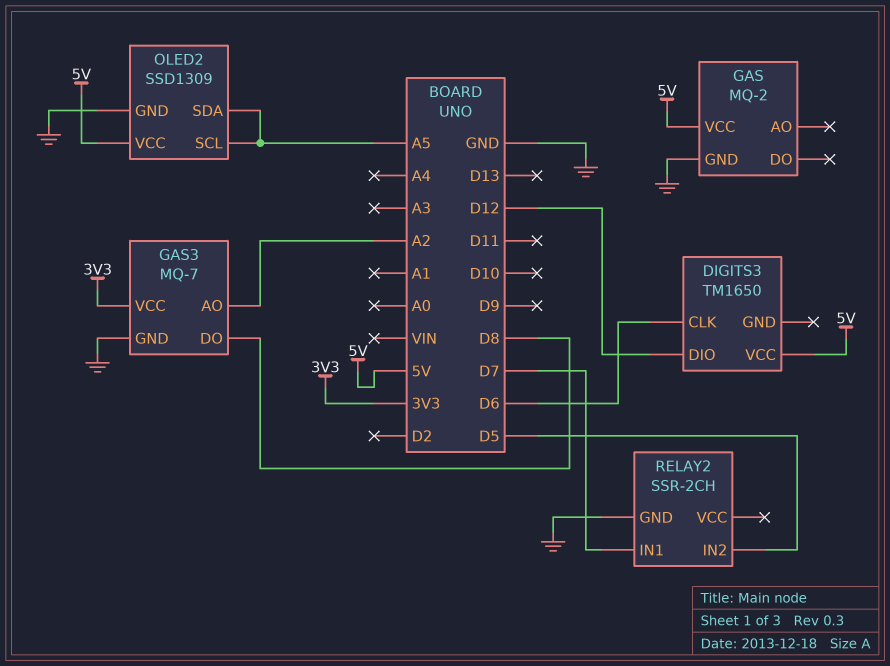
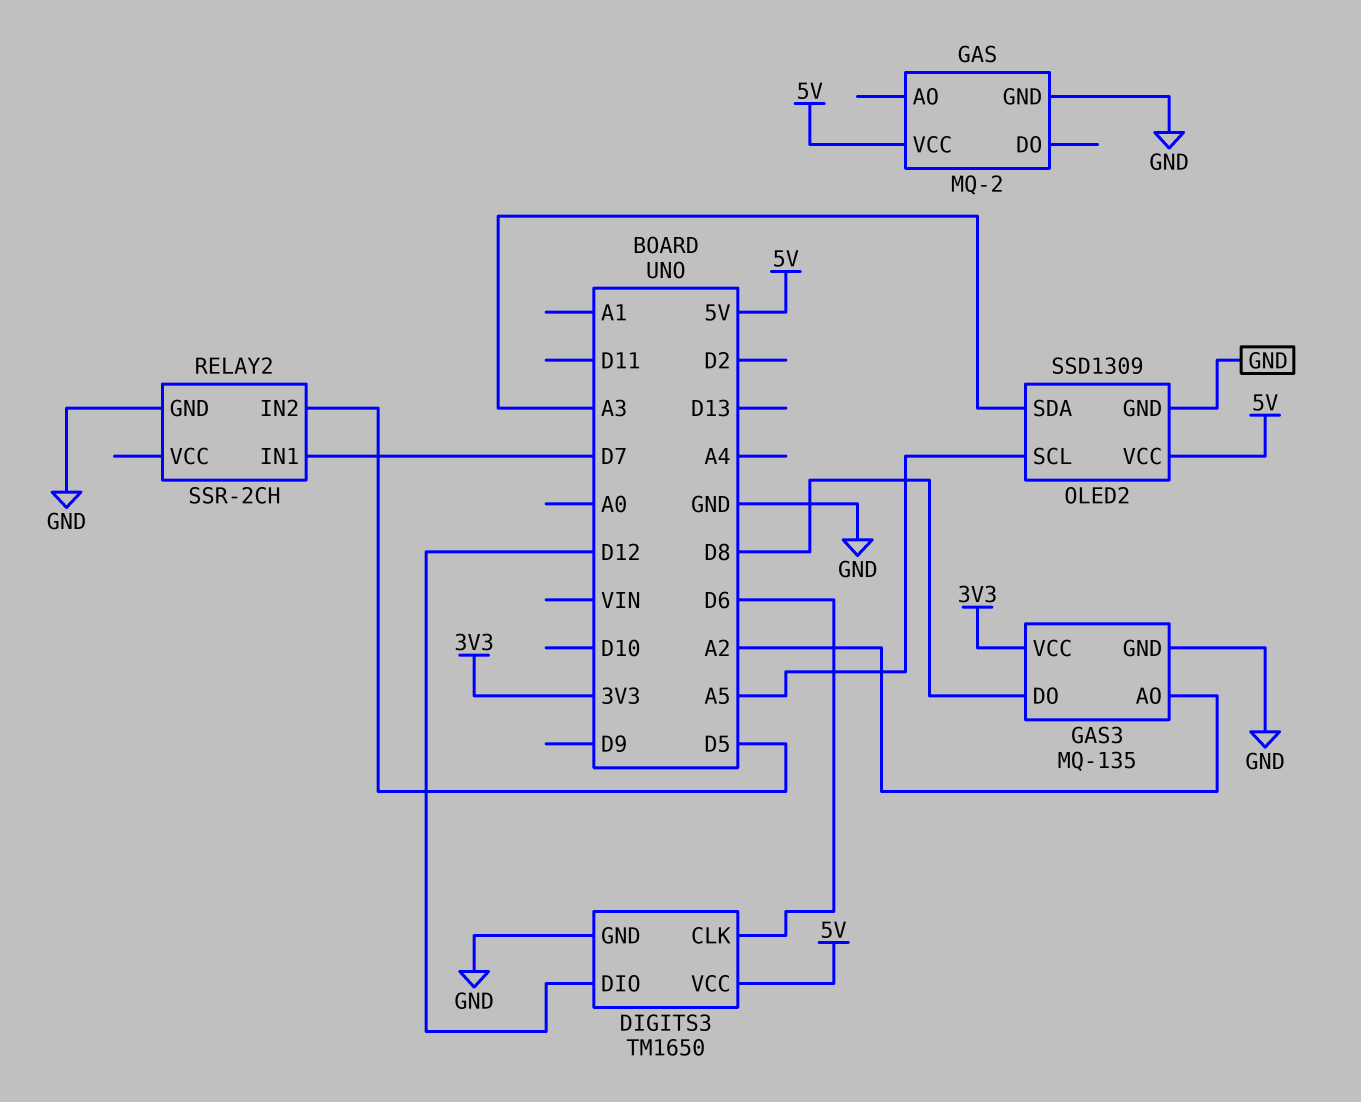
DIGITS3 pin GND: none -> GND
GAS3: MQ-7 -> MQ-135
OLED2 pin SDA: A5 -> A3

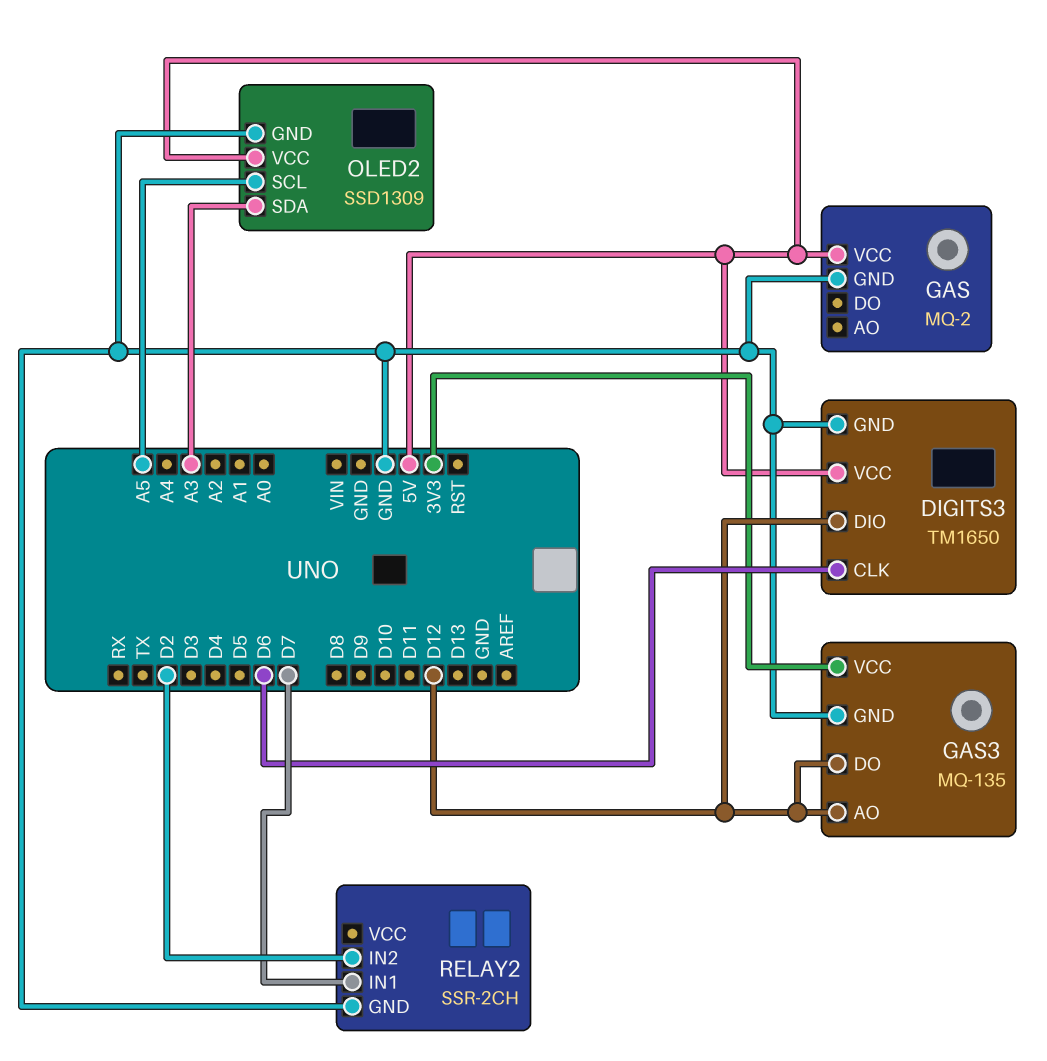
GAS3 pin AO: A2 -> D12
GAS3 pin DO: D8 -> D12
RELAY2 pin IN2: D5 -> D2

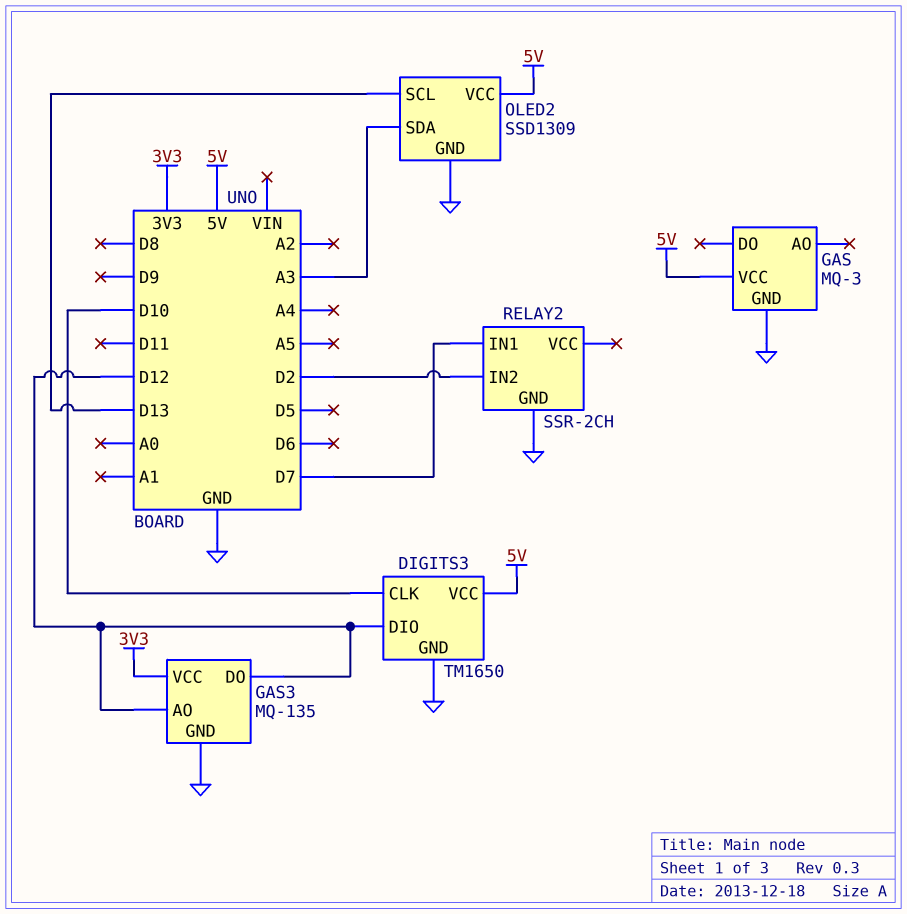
DIGITS3 pin CLK: D6 -> D10
GAS: MQ-2 -> MQ-3
OLED2 pin SCL: A5 -> D13

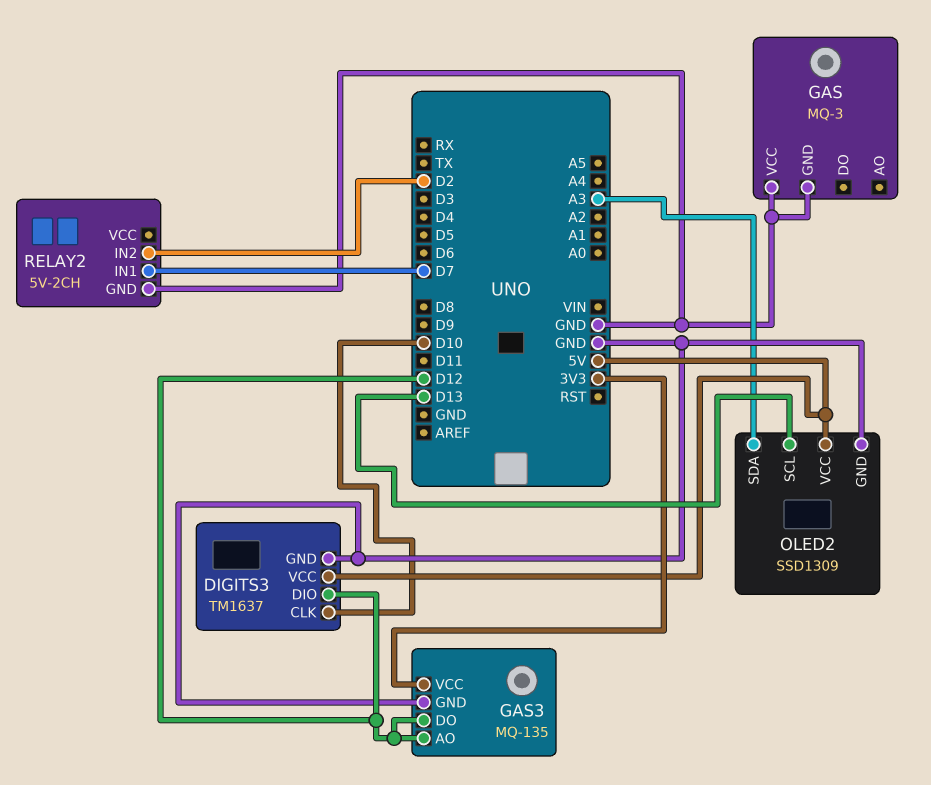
DIGITS3: TM1650 -> TM1637
GAS pin VCC: 5V -> GND
RELAY2: SSR-2CH -> 5V-2CH

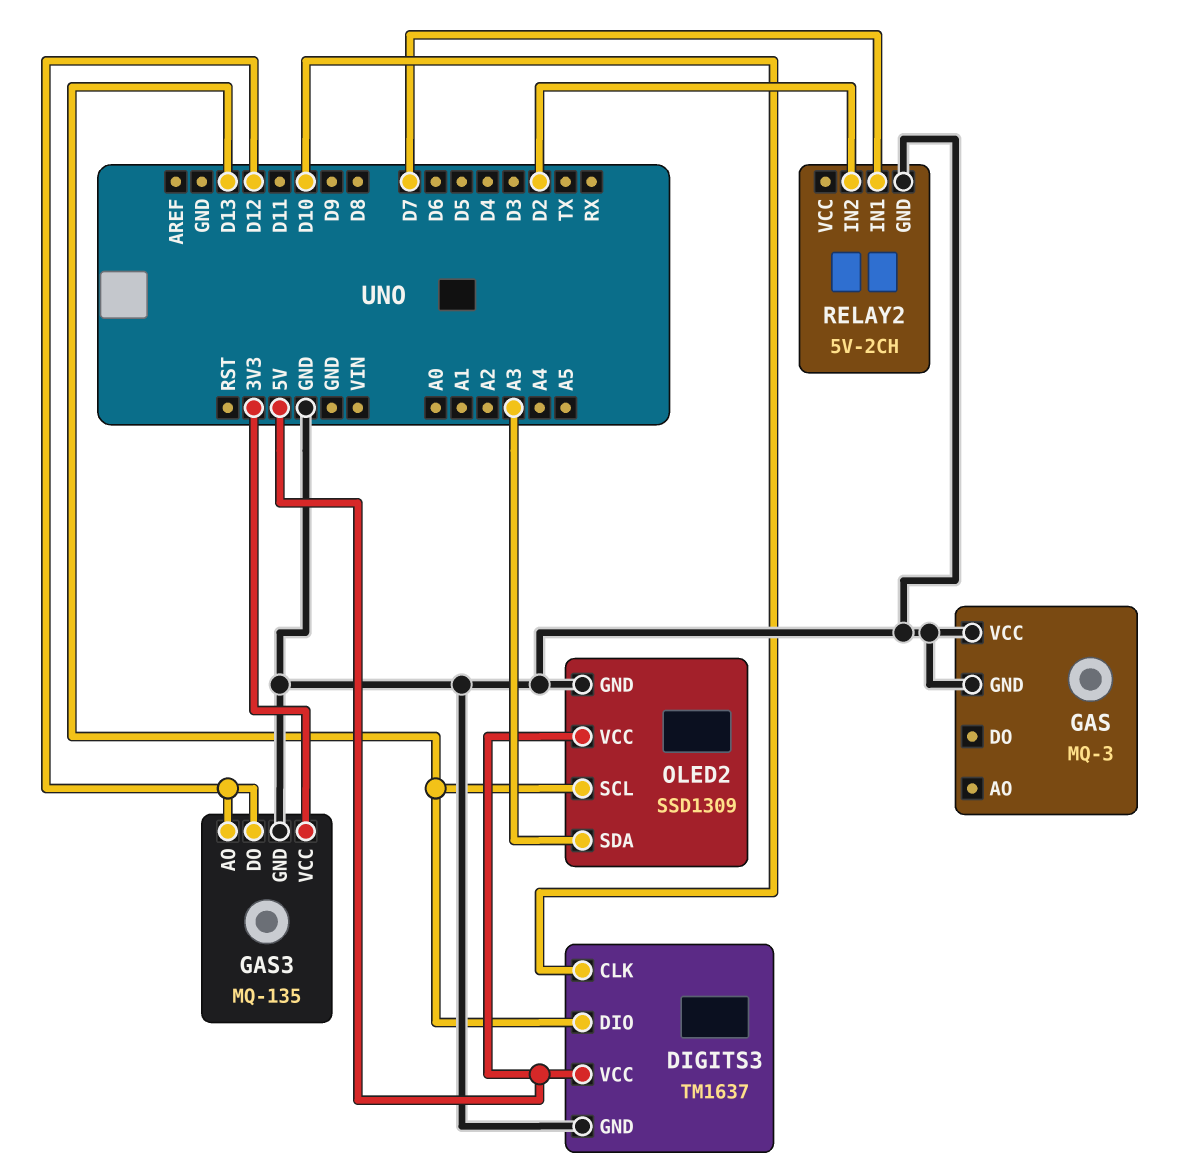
DIGITS3 pin DIO: D12 -> D13

